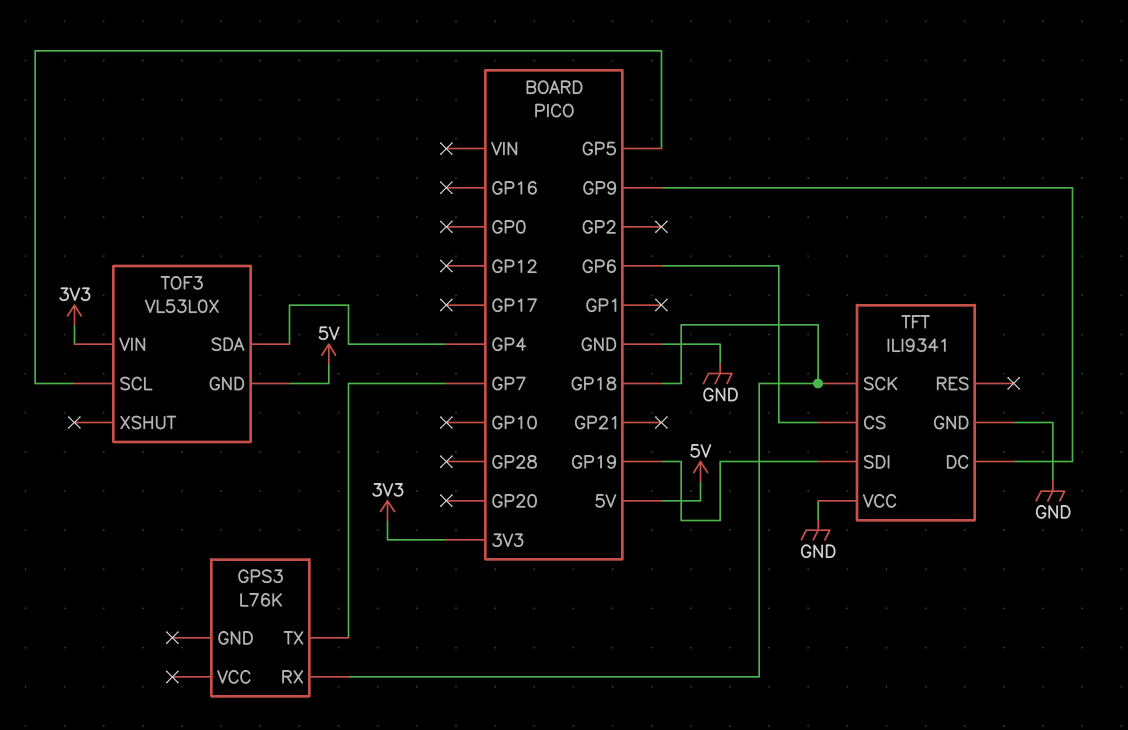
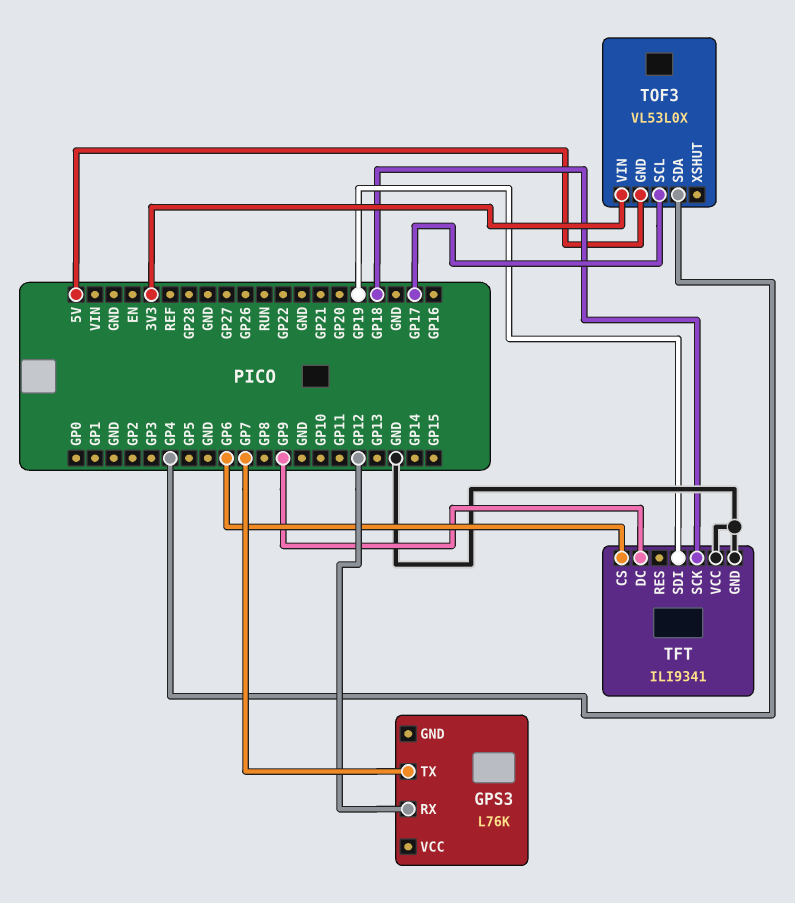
GPS3 pin RX: GP18 -> GP12
TOF3 pin SCL: GP5 -> GP17

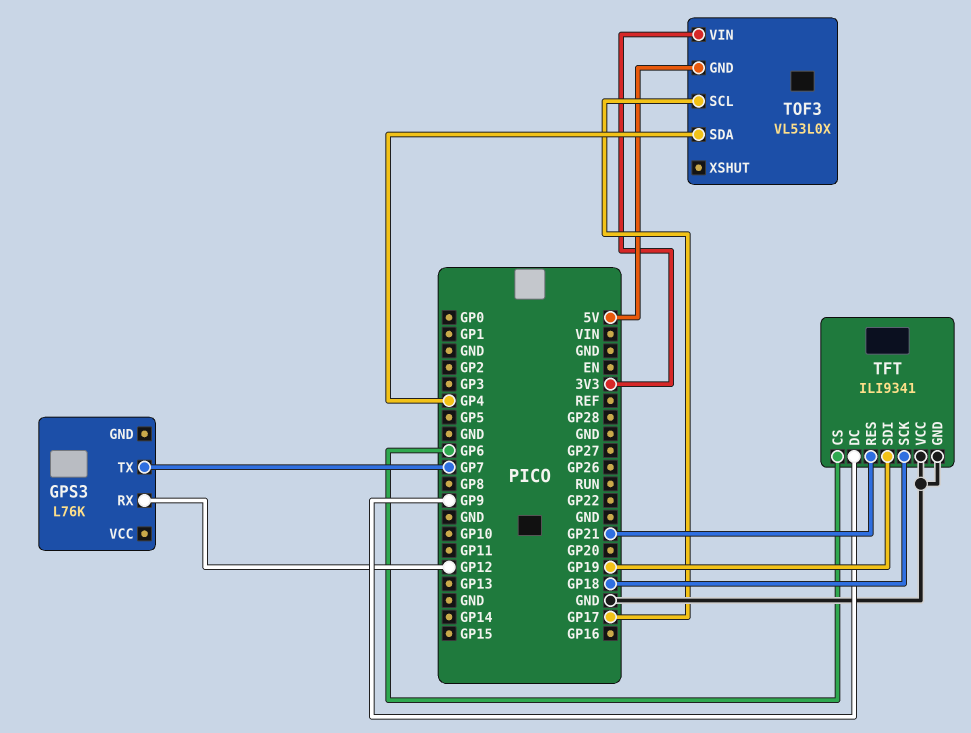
TFT pin RES: none -> GP21

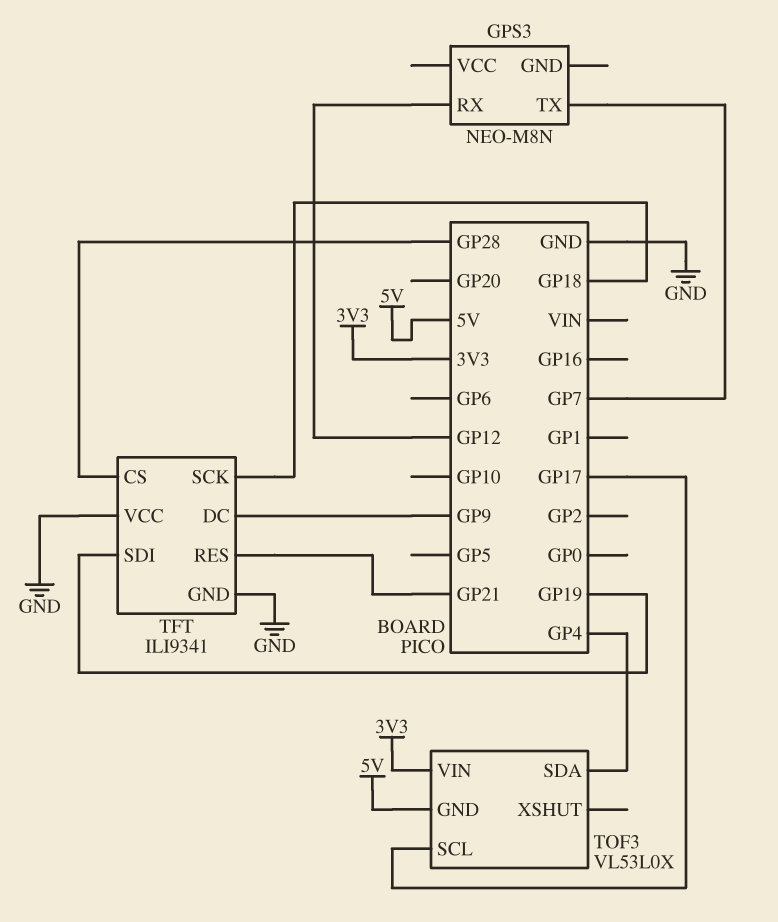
GPS3: L76K -> NEO-M8N
TFT pin CS: GP6 -> GP28

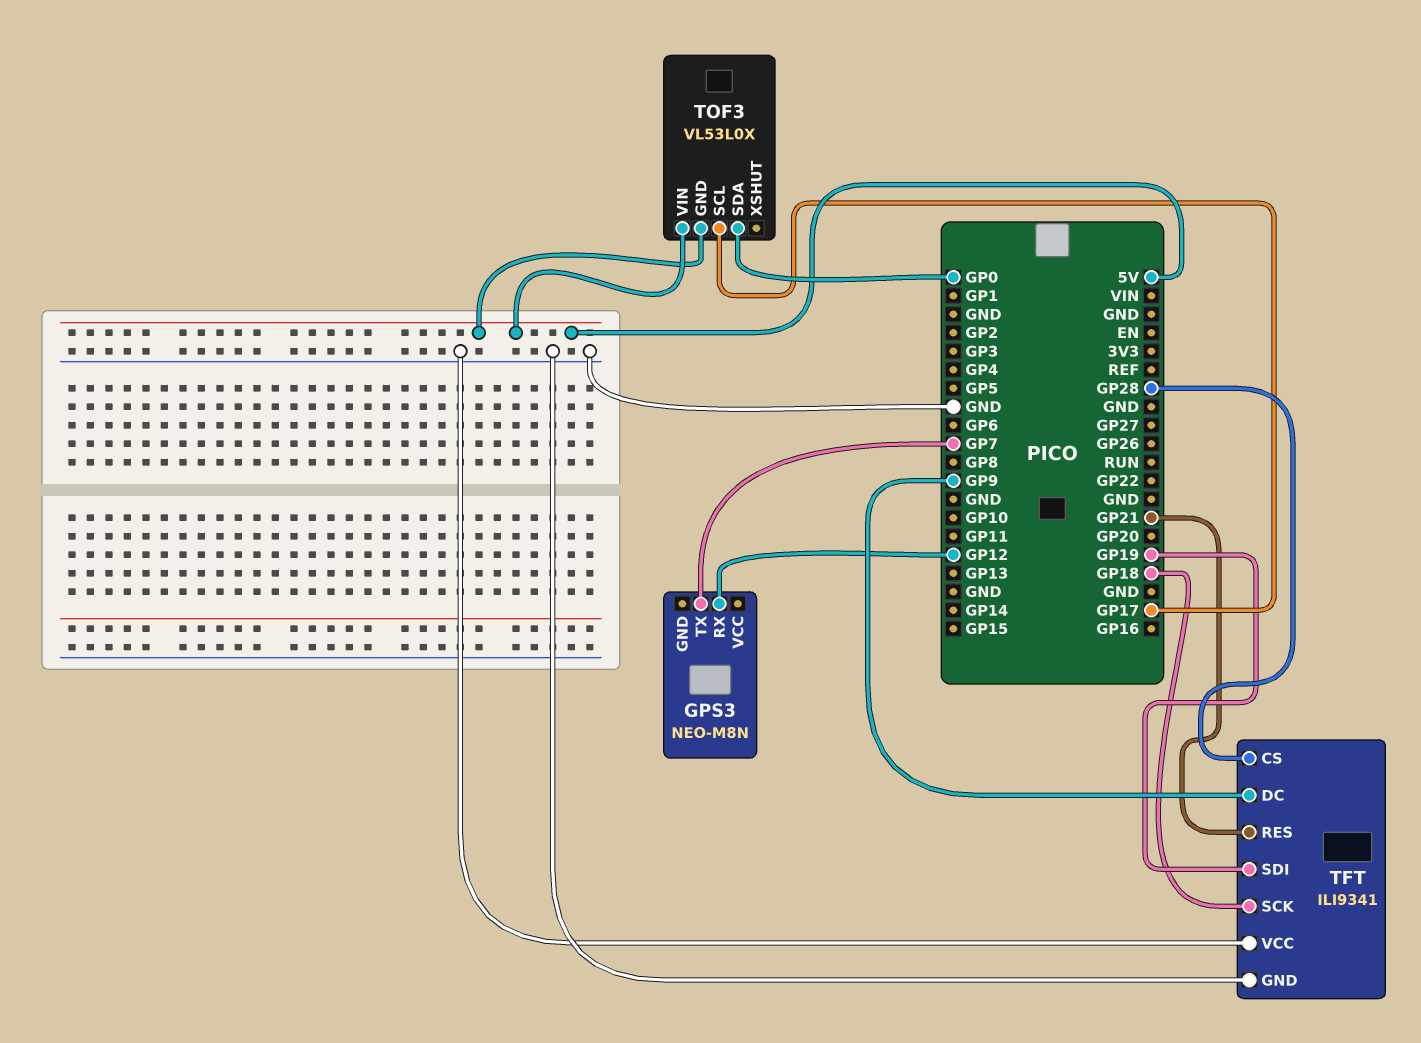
TOF3 pin SDA: GP4 -> GP0
TOF3 pin VIN: 3V3 -> 5V

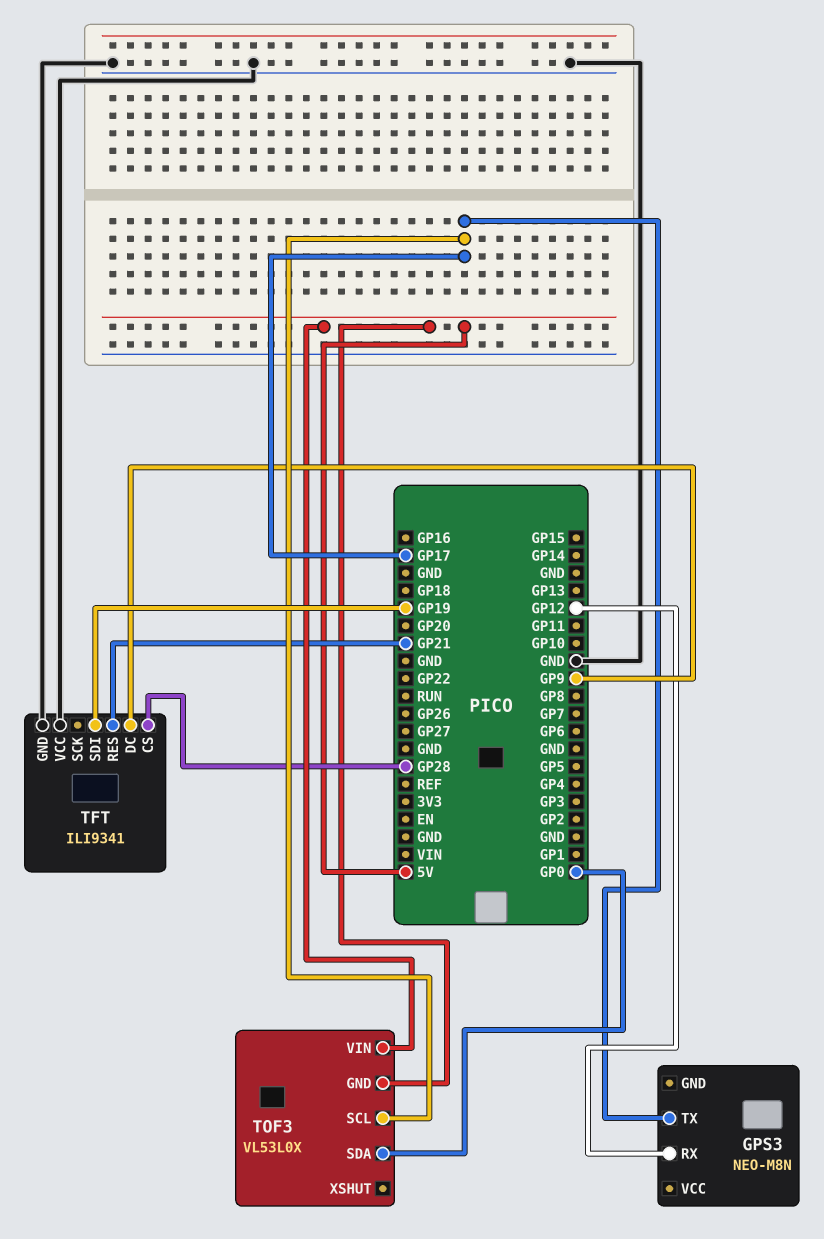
GPS3 pin TX: GP7 -> GP17
TFT pin SCK: GP18 -> none

